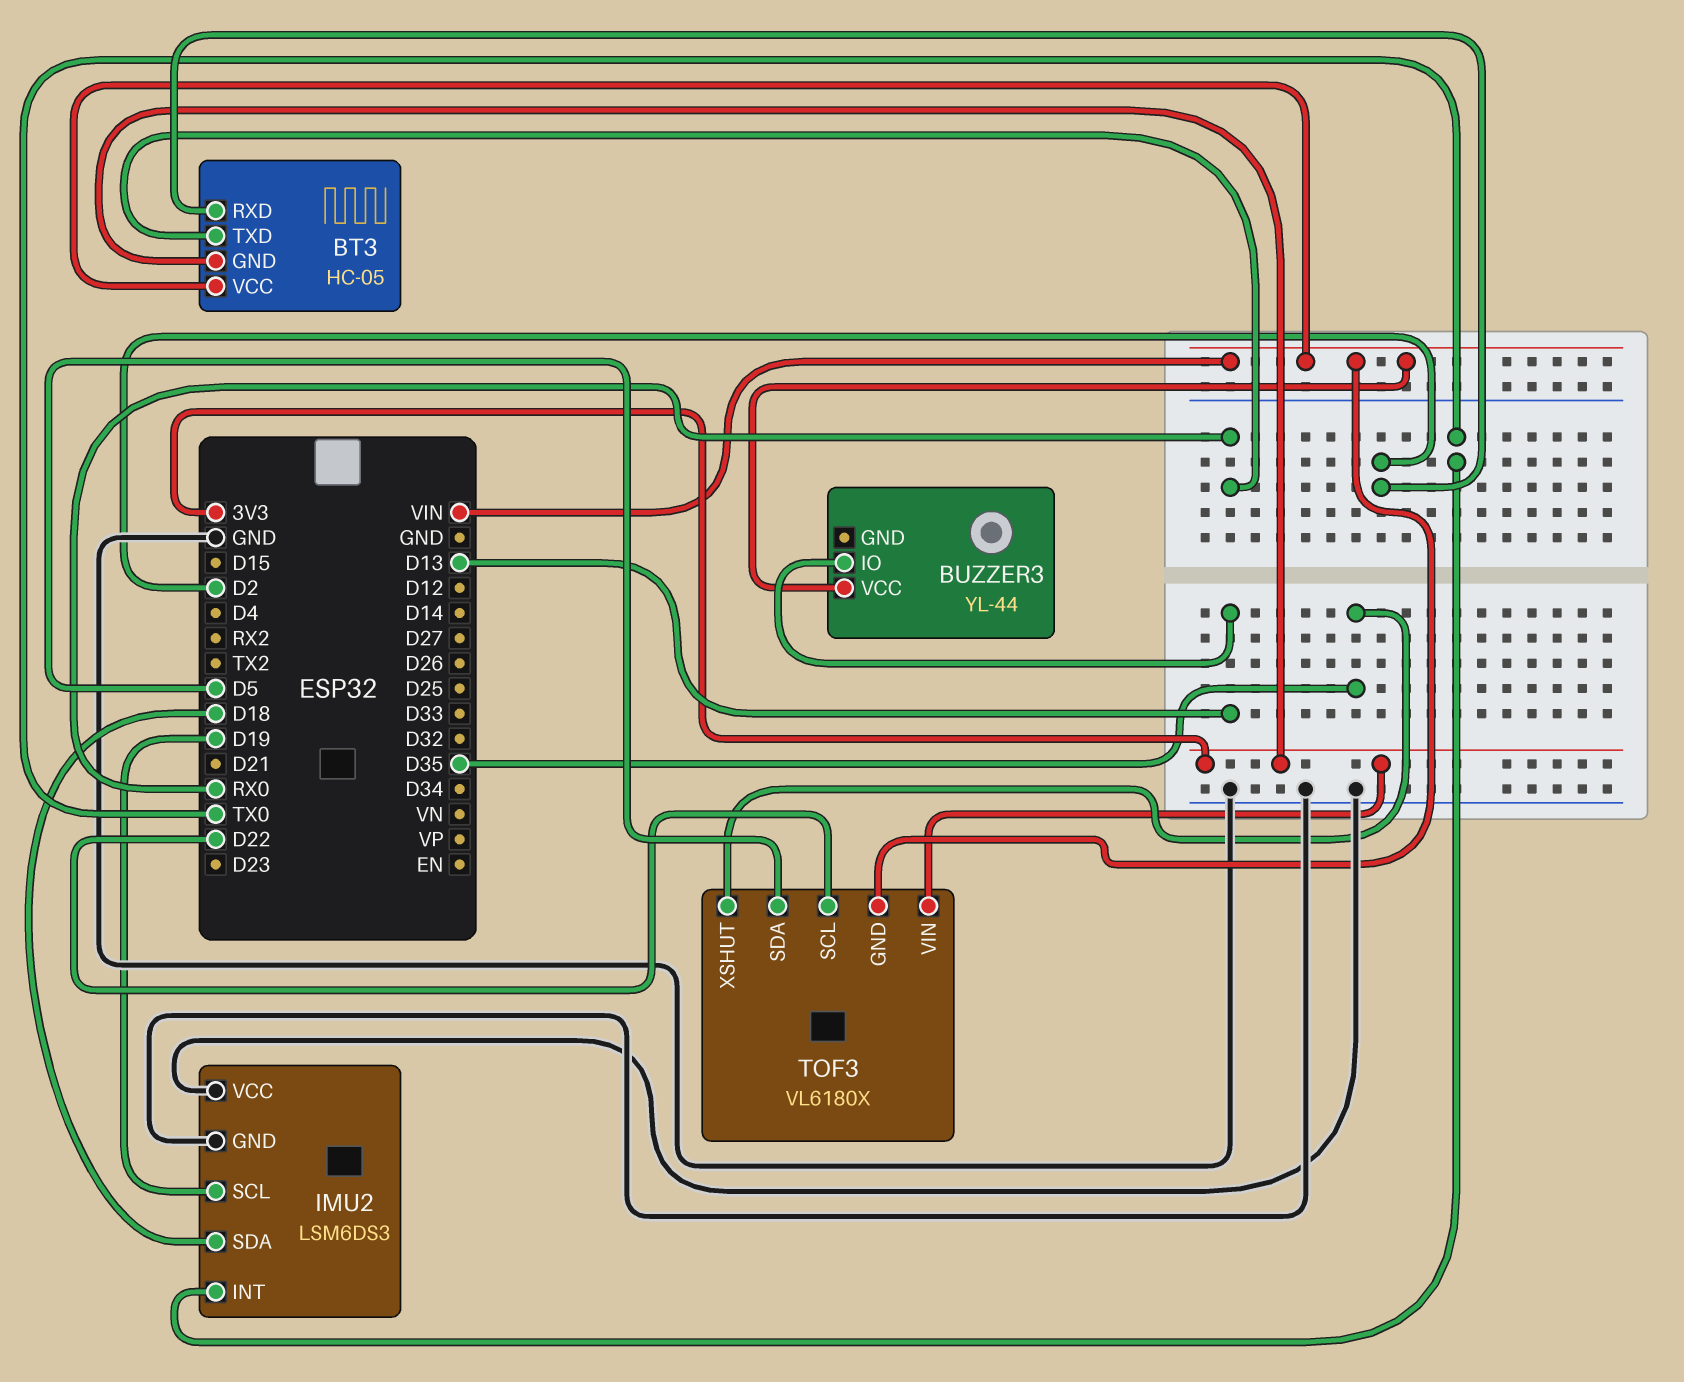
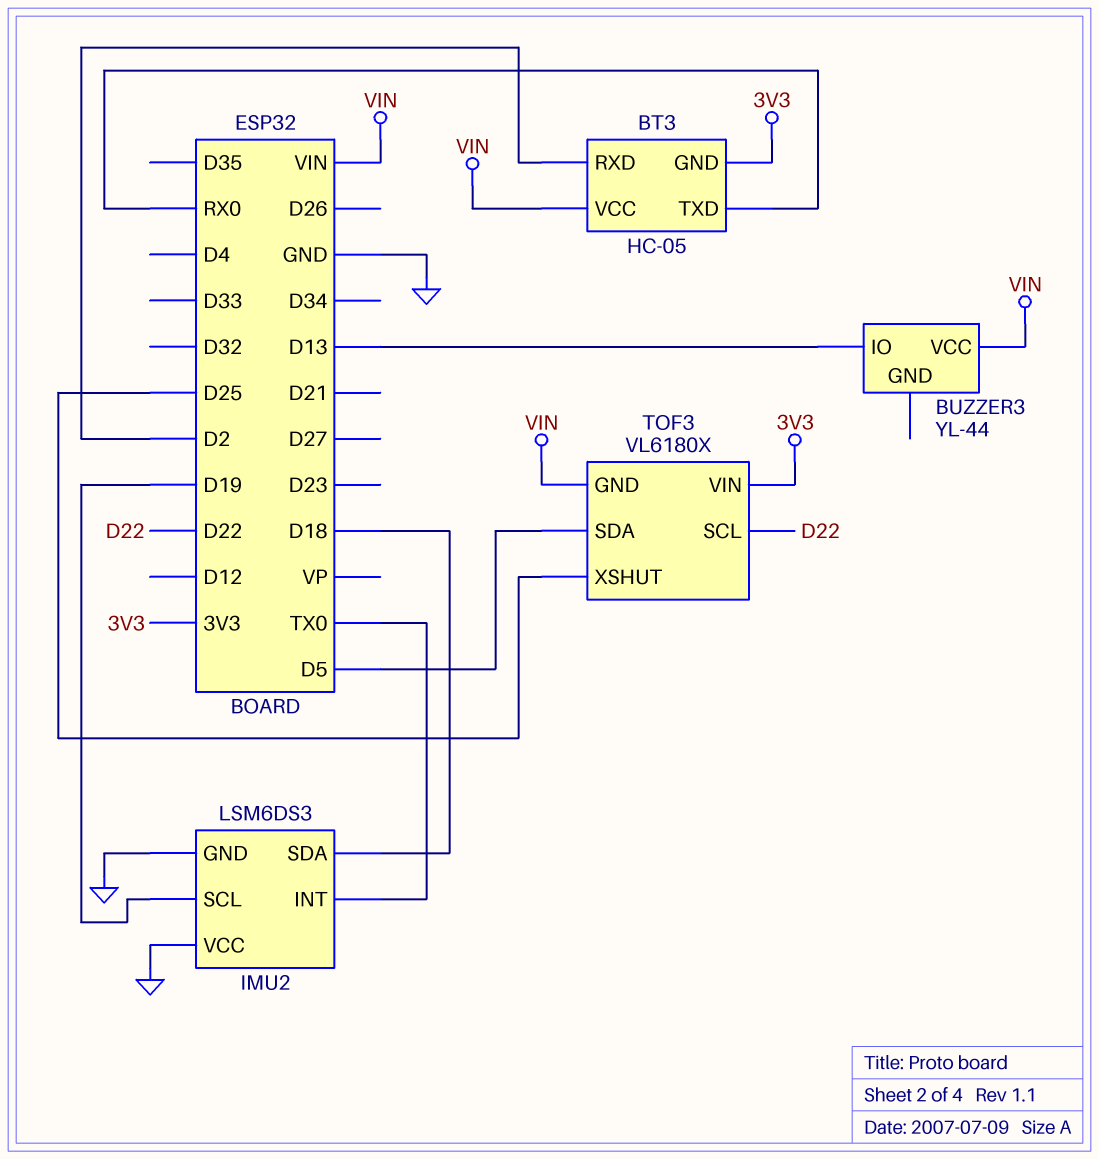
TOF3 pin XSHUT: D35 -> D25

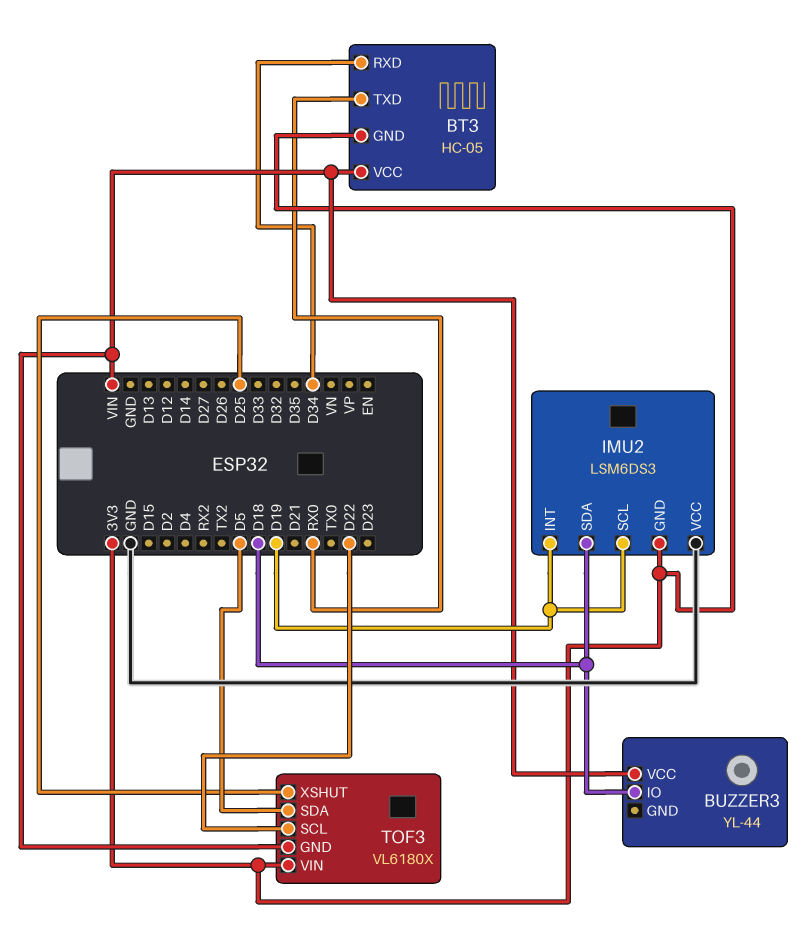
BT3 pin RXD: D2 -> D34
BUZZER3 pin IO: D13 -> D18
IMU2 pin GND: GND -> 3V3
IMU2 pin INT: TX0 -> D19

